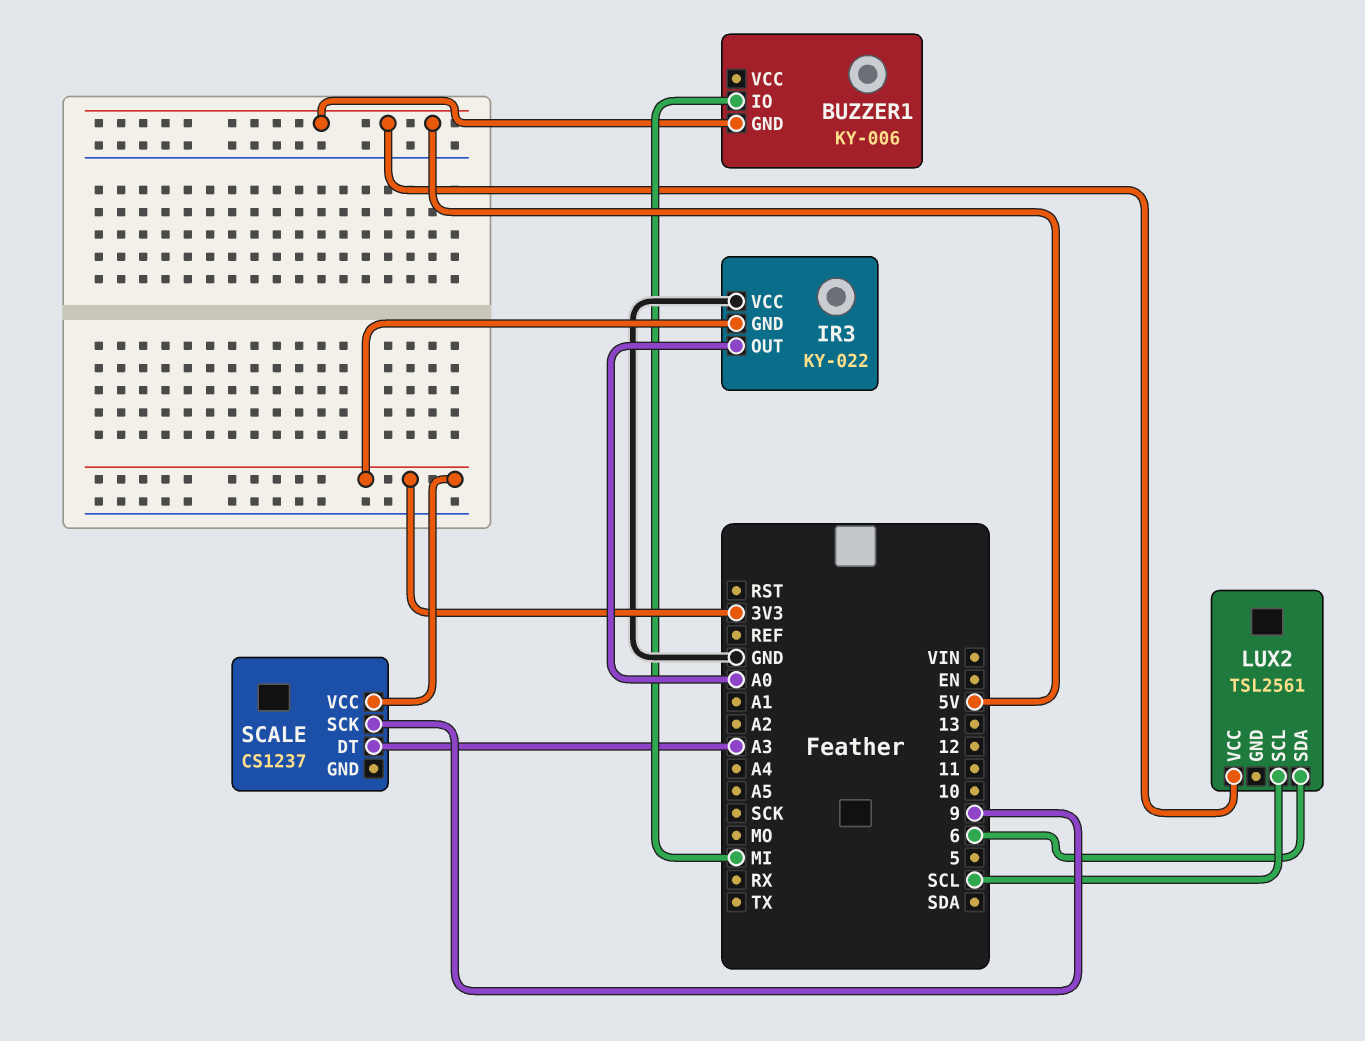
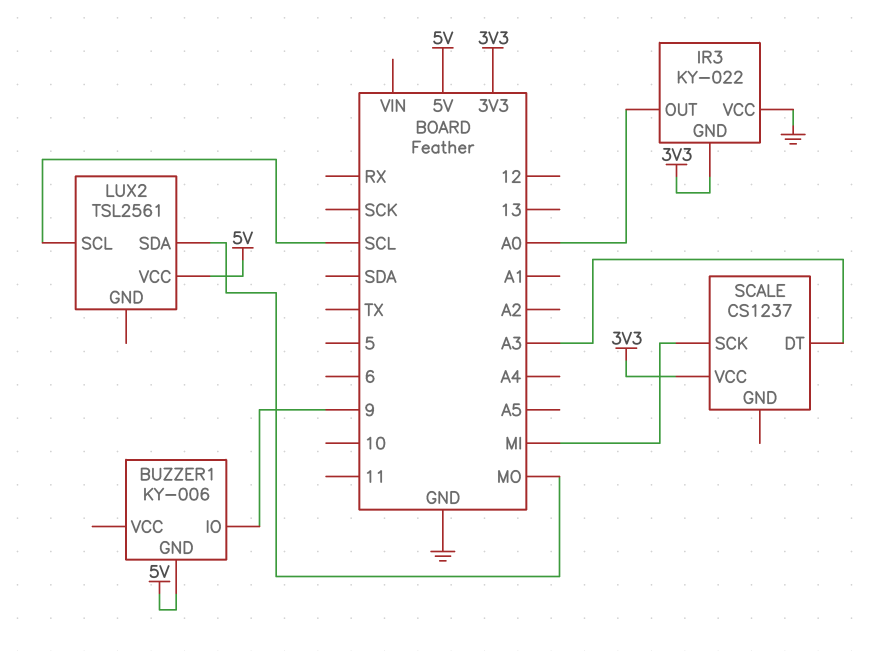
BUZZER1 pin IO: MI -> 9
LUX2 pin SDA: 6 -> MO
SCALE pin SCK: 9 -> MI

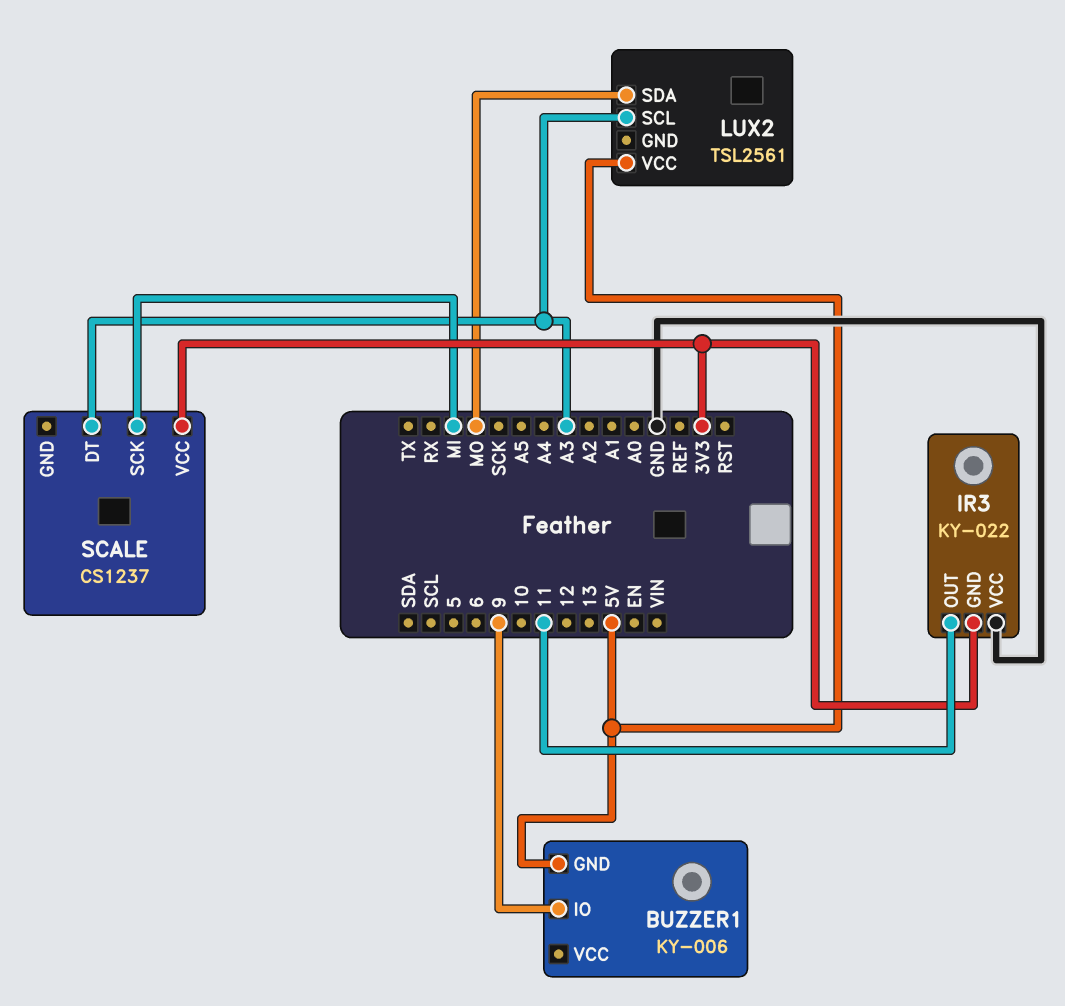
IR3 pin OUT: A0 -> 11
LUX2 pin SCL: SCL -> A3

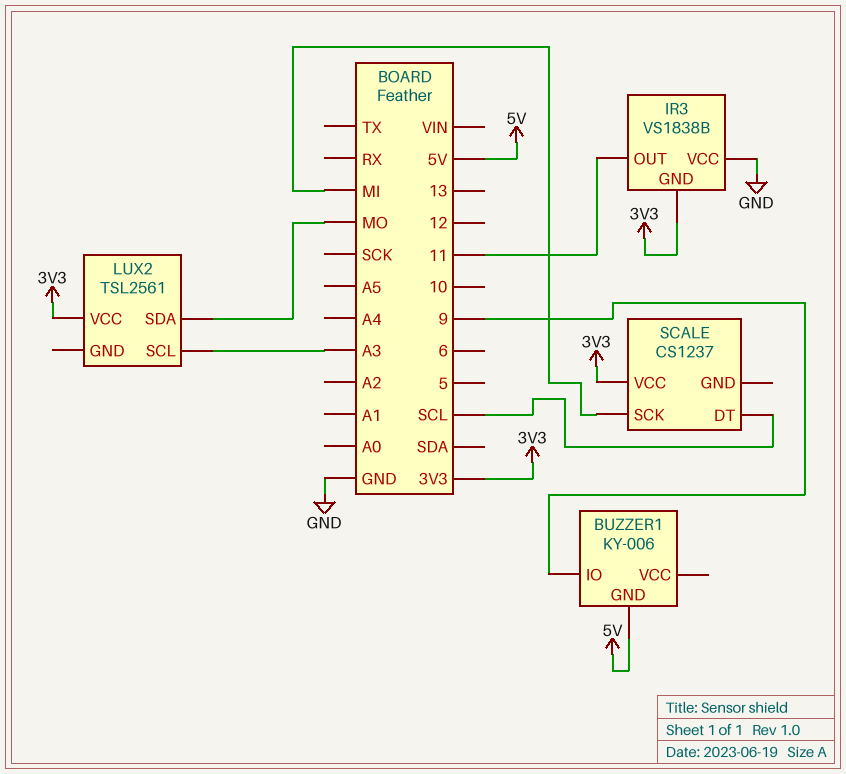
IR3: KY-022 -> VS1838B
LUX2 pin VCC: 5V -> 3V3
SCALE pin DT: A3 -> SCL

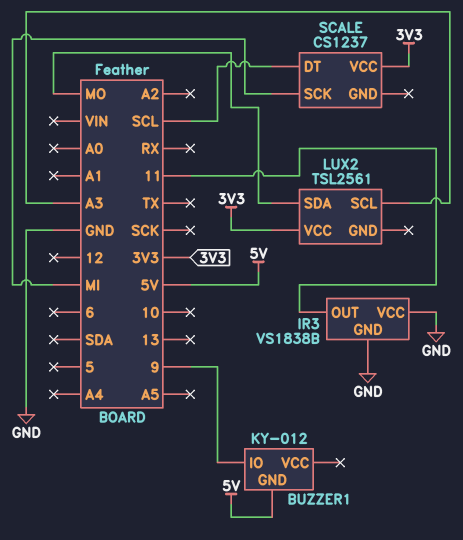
BUZZER1: KY-006 -> KY-012
IR3 pin GND: 3V3 -> GND

